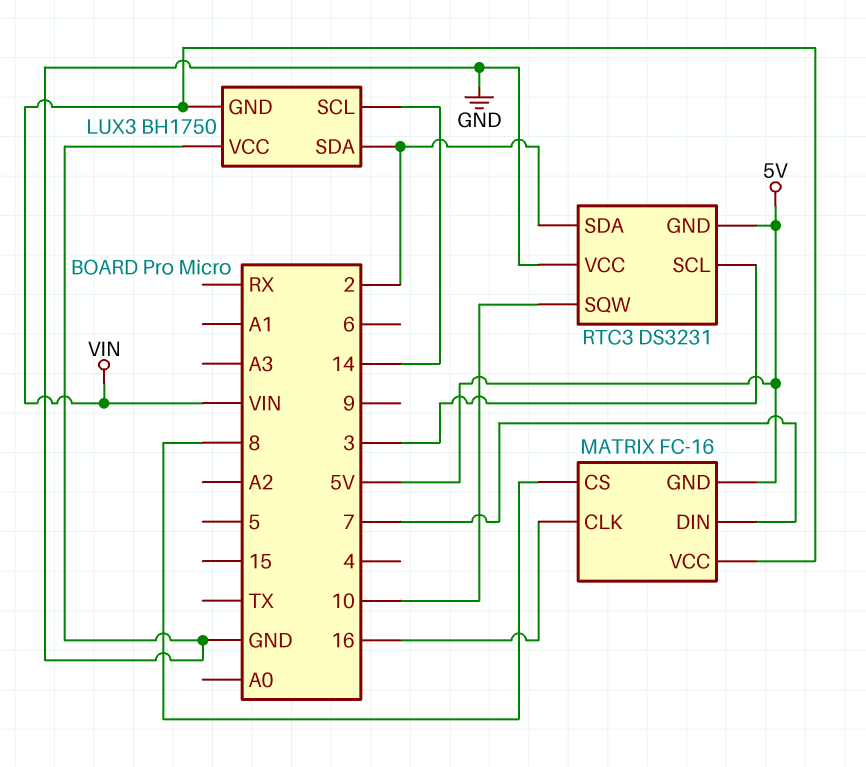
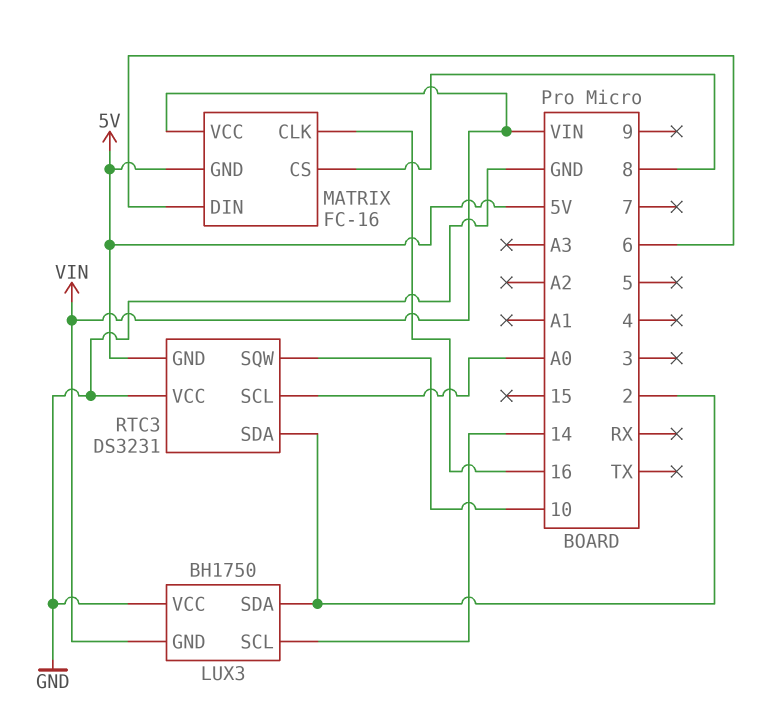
MATRIX pin DIN: 7 -> 6
RTC3 pin SCL: 3 -> A0

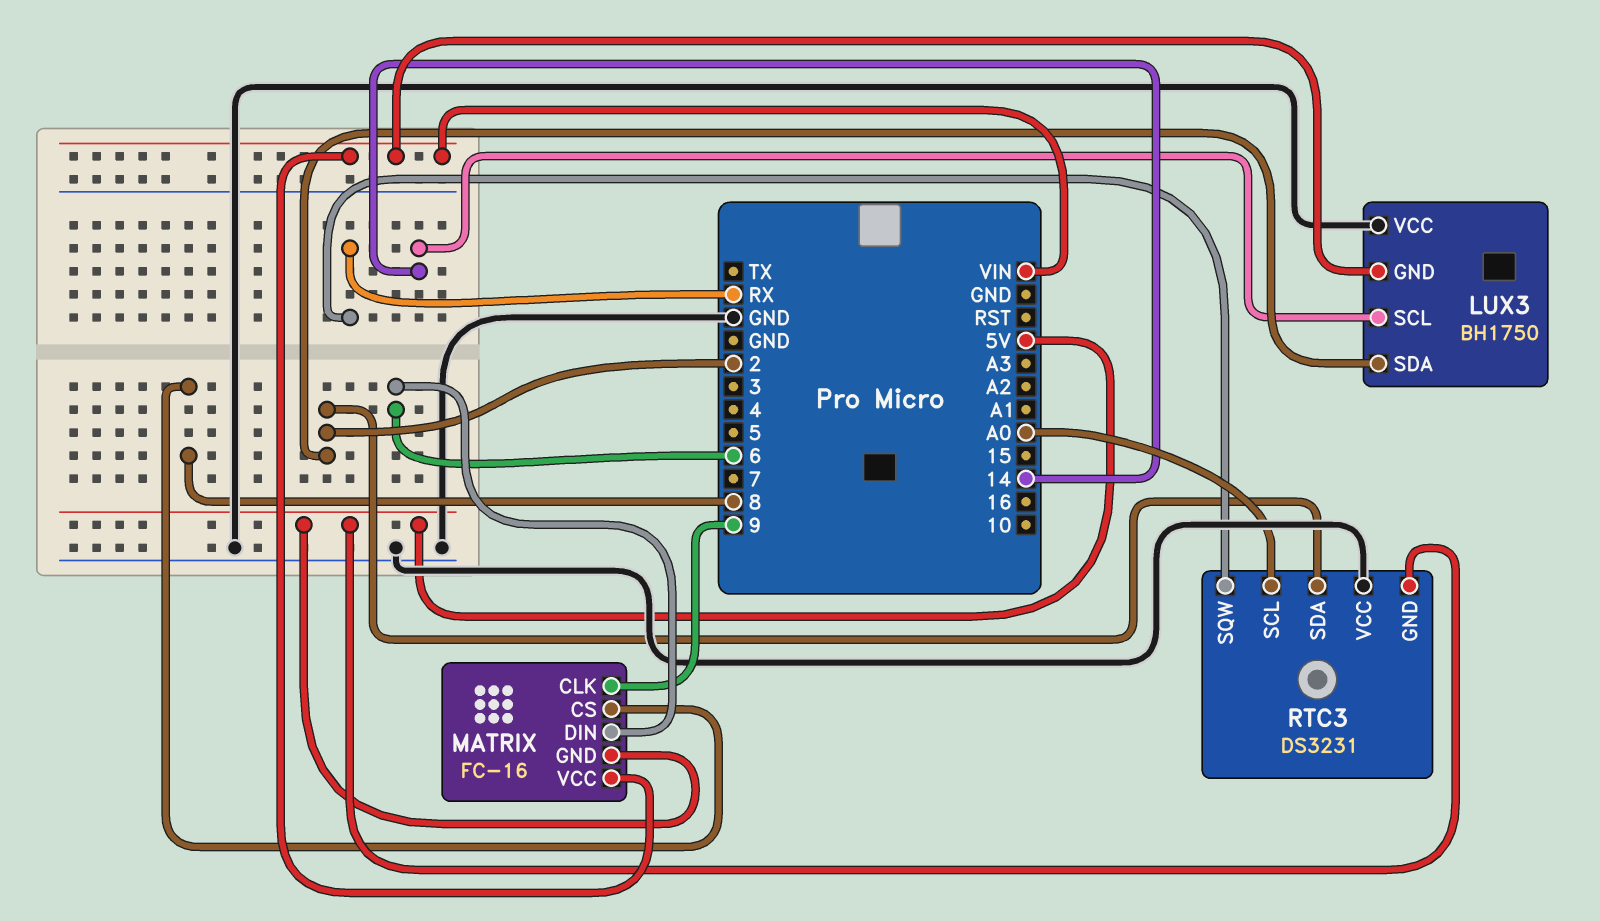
MATRIX pin CLK: 16 -> 9
RTC3 pin SQW: 10 -> RX

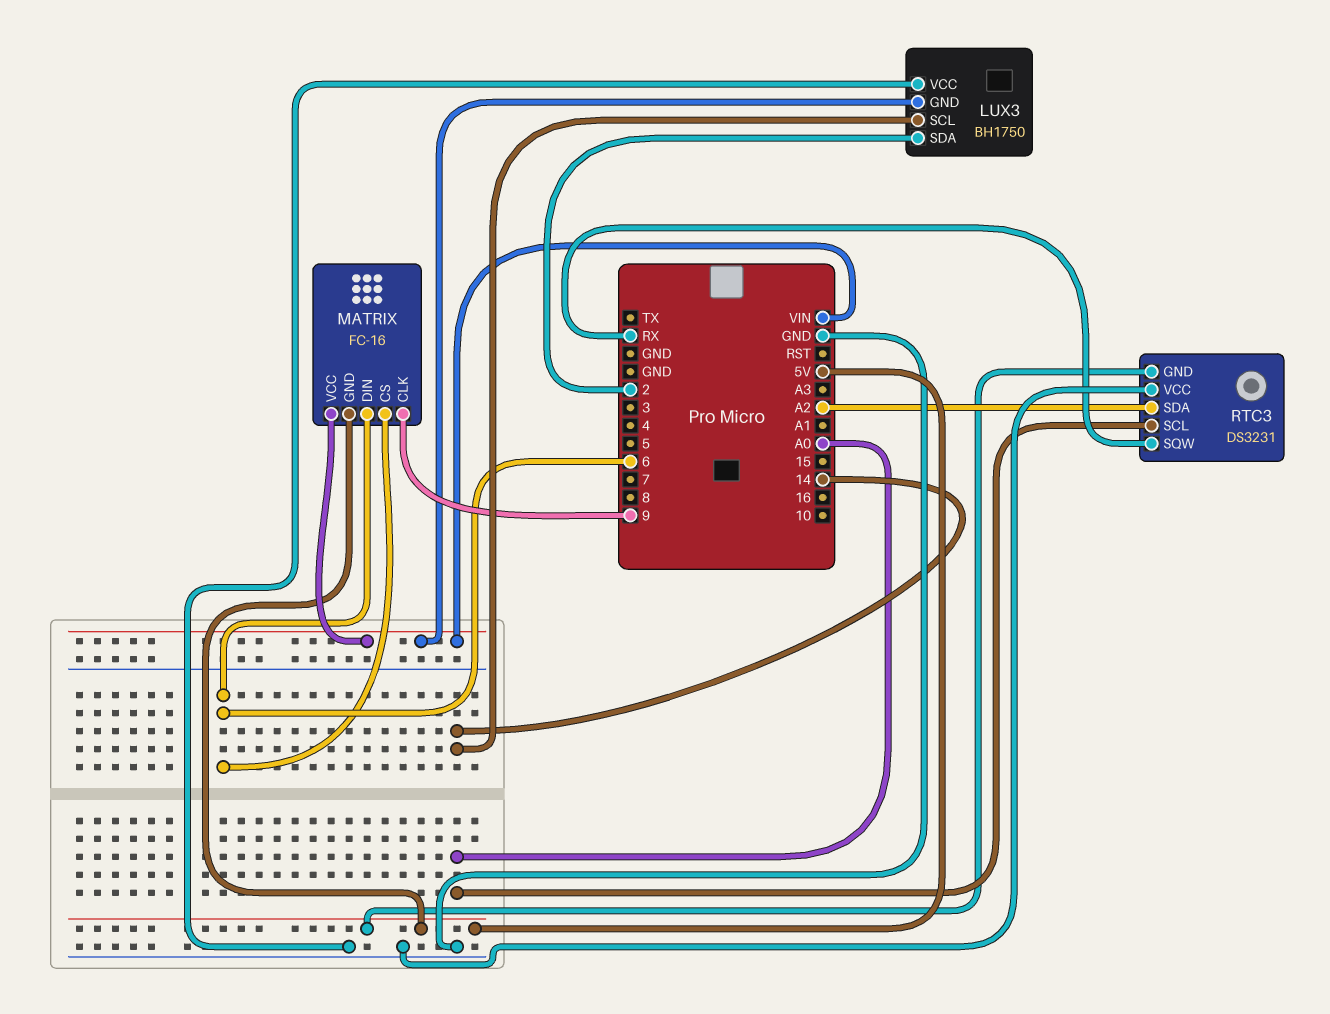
MATRIX pin CS: 8 -> 6
RTC3 pin SDA: 2 -> A2

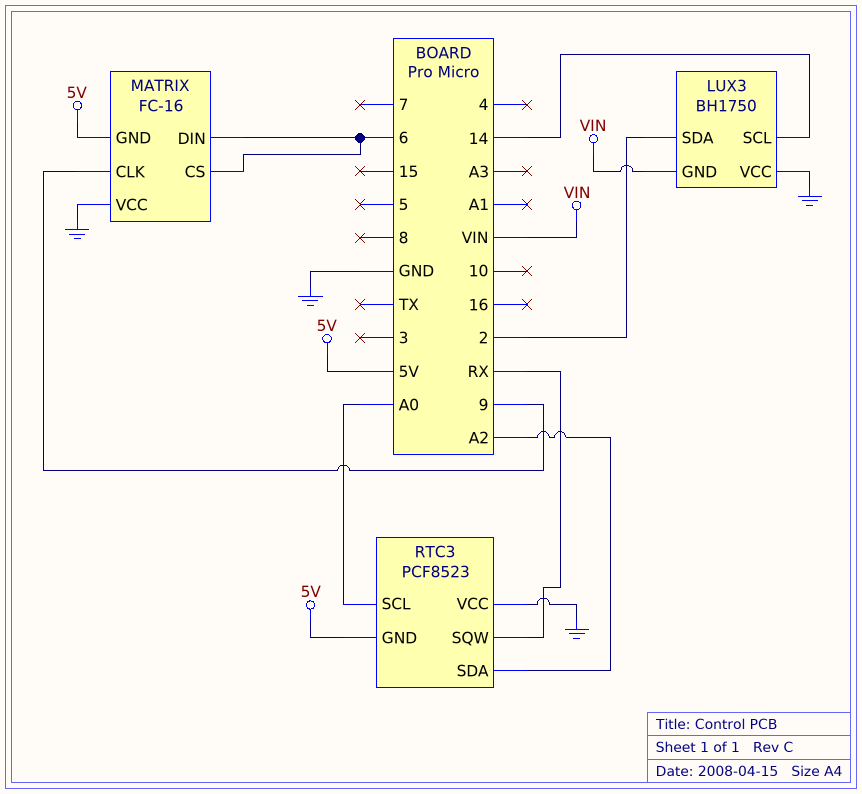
MATRIX pin VCC: VIN -> GND
RTC3: DS3231 -> PCF8523

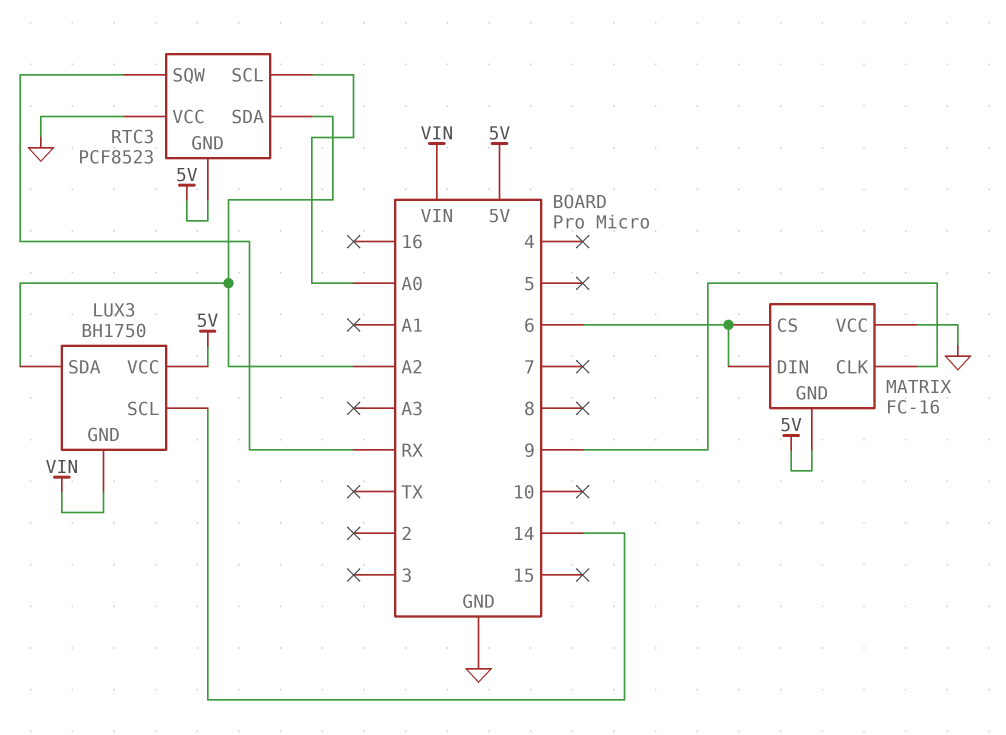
LUX3 pin SDA: 2 -> A2
LUX3 pin VCC: GND -> 5V

